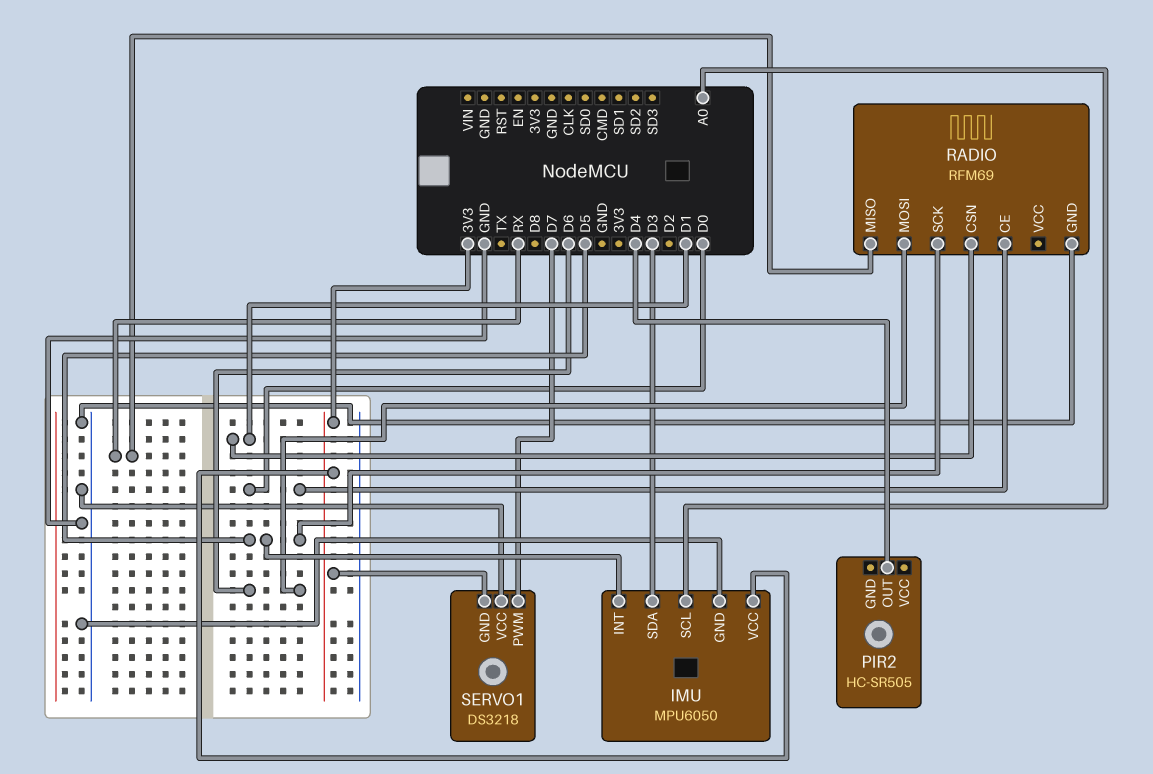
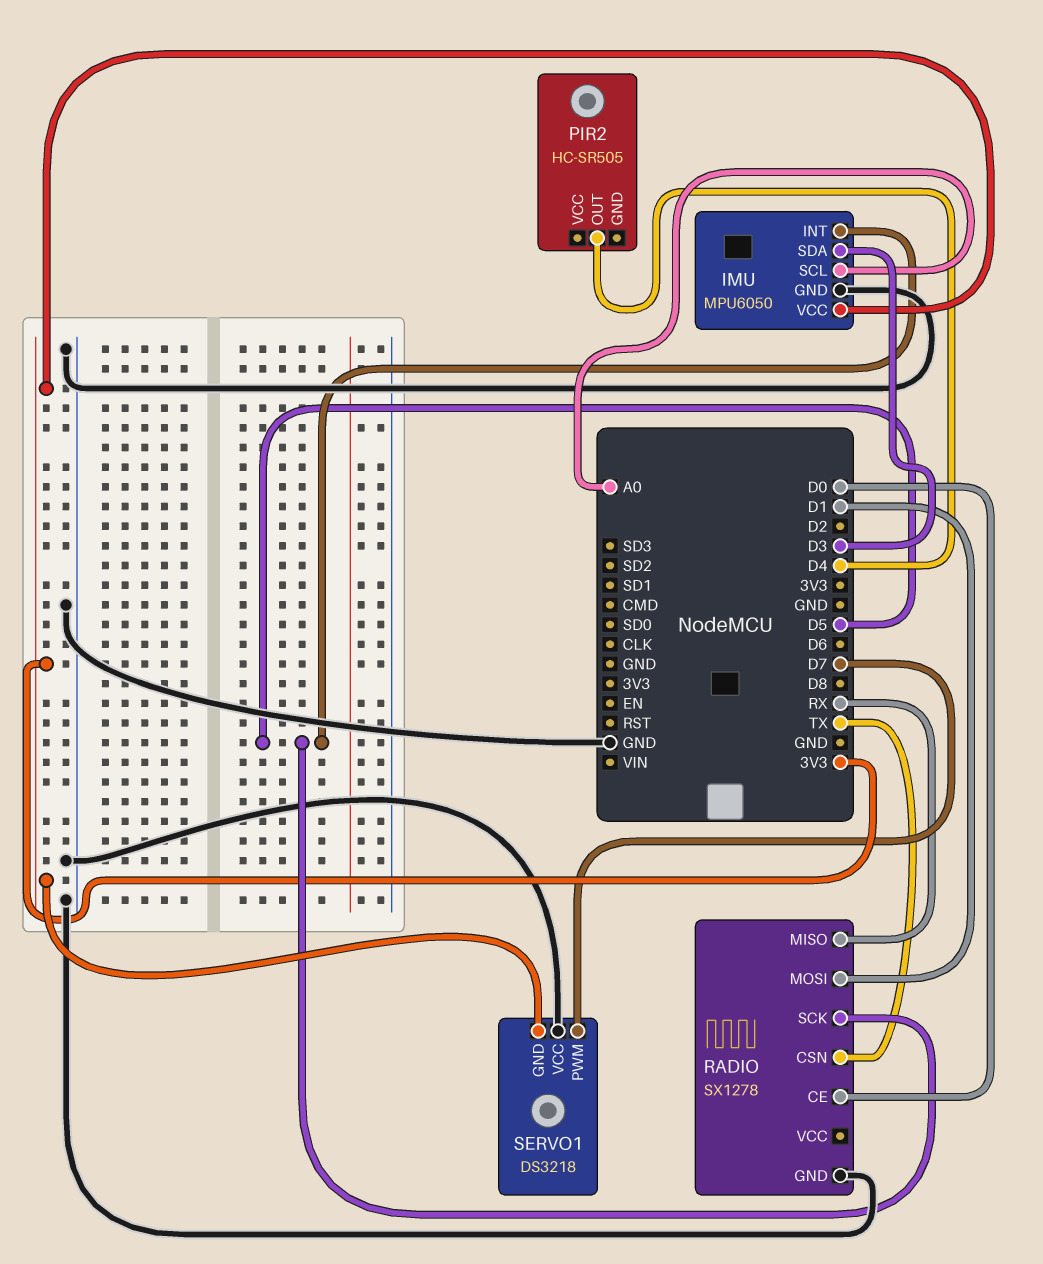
RADIO: RFM69 -> SX1278
RADIO pin CSN: D1 -> TX
RADIO pin MOSI: D6 -> D1

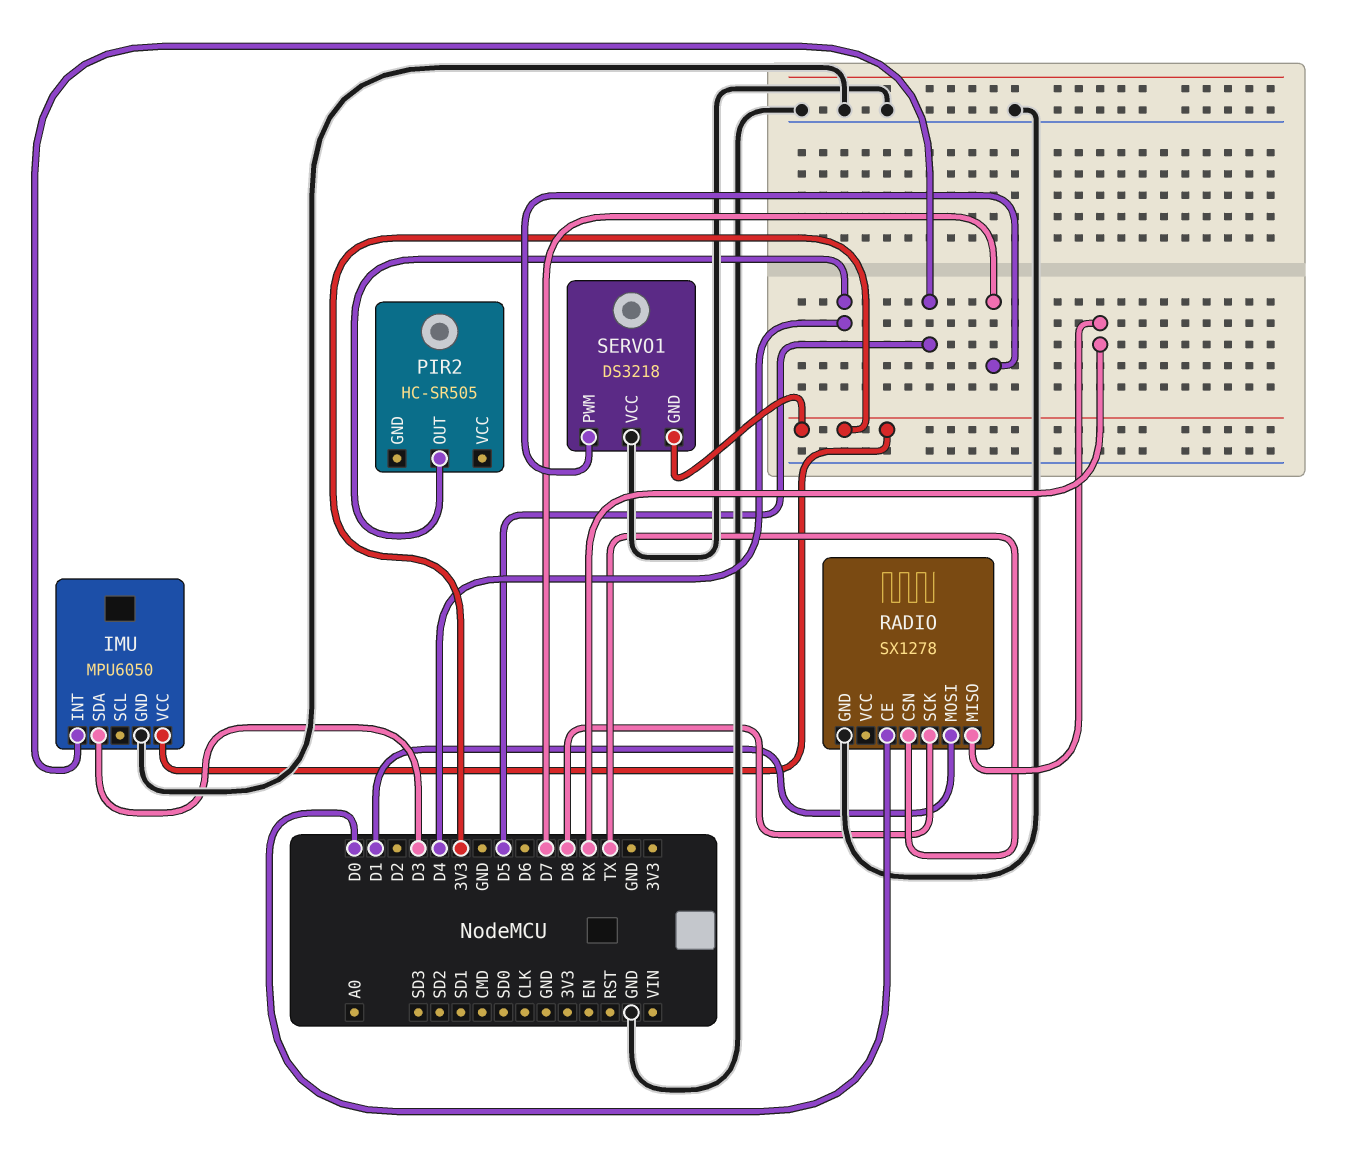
IMU pin SCL: A0 -> none
RADIO pin SCK: D5 -> D8

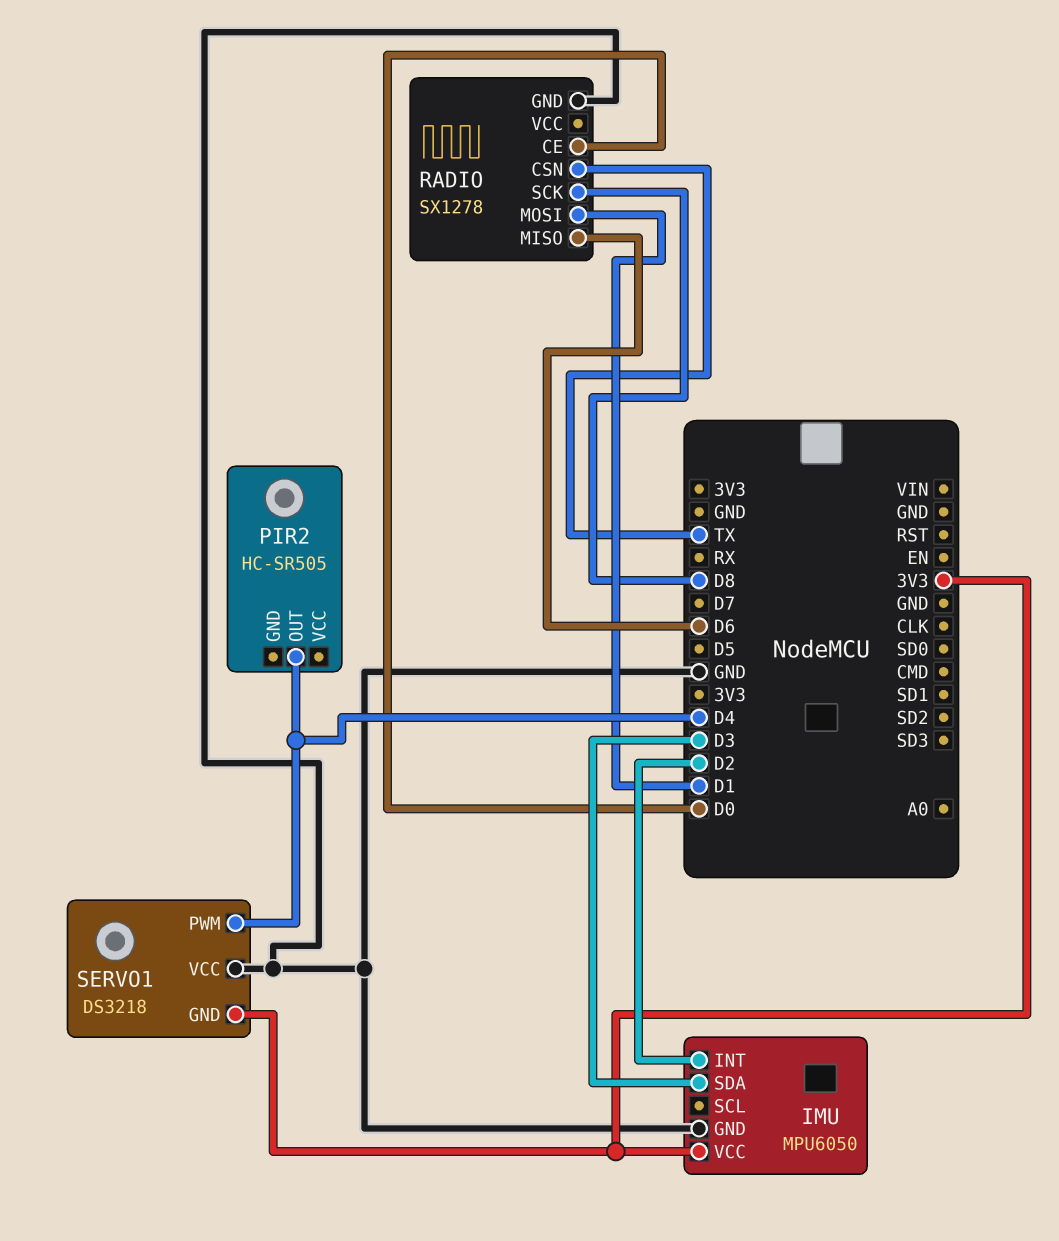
IMU pin INT: D5 -> D2
RADIO pin MISO: RX -> D6
SERVO1 pin PWM: D7 -> D4

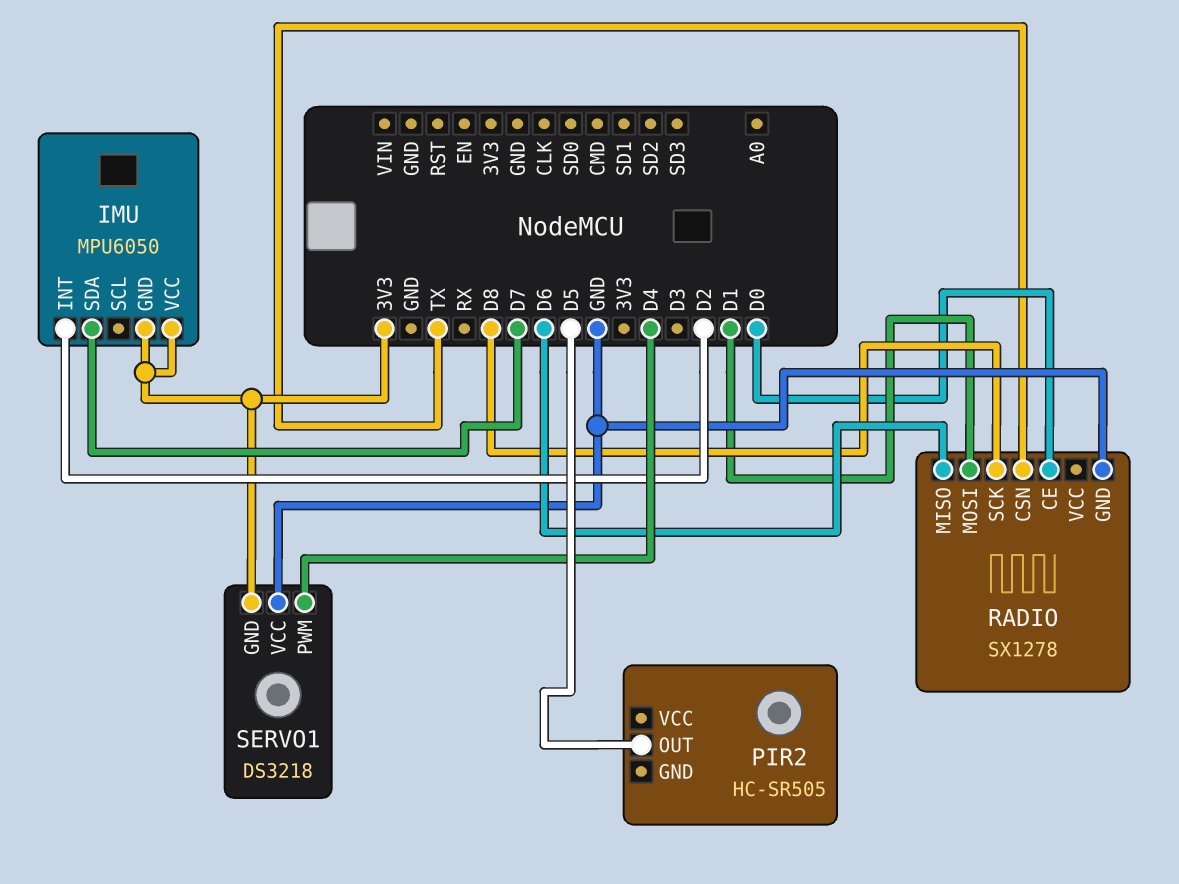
IMU pin GND: GND -> 3V3
IMU pin SDA: D3 -> D7
PIR2 pin OUT: D4 -> D5

